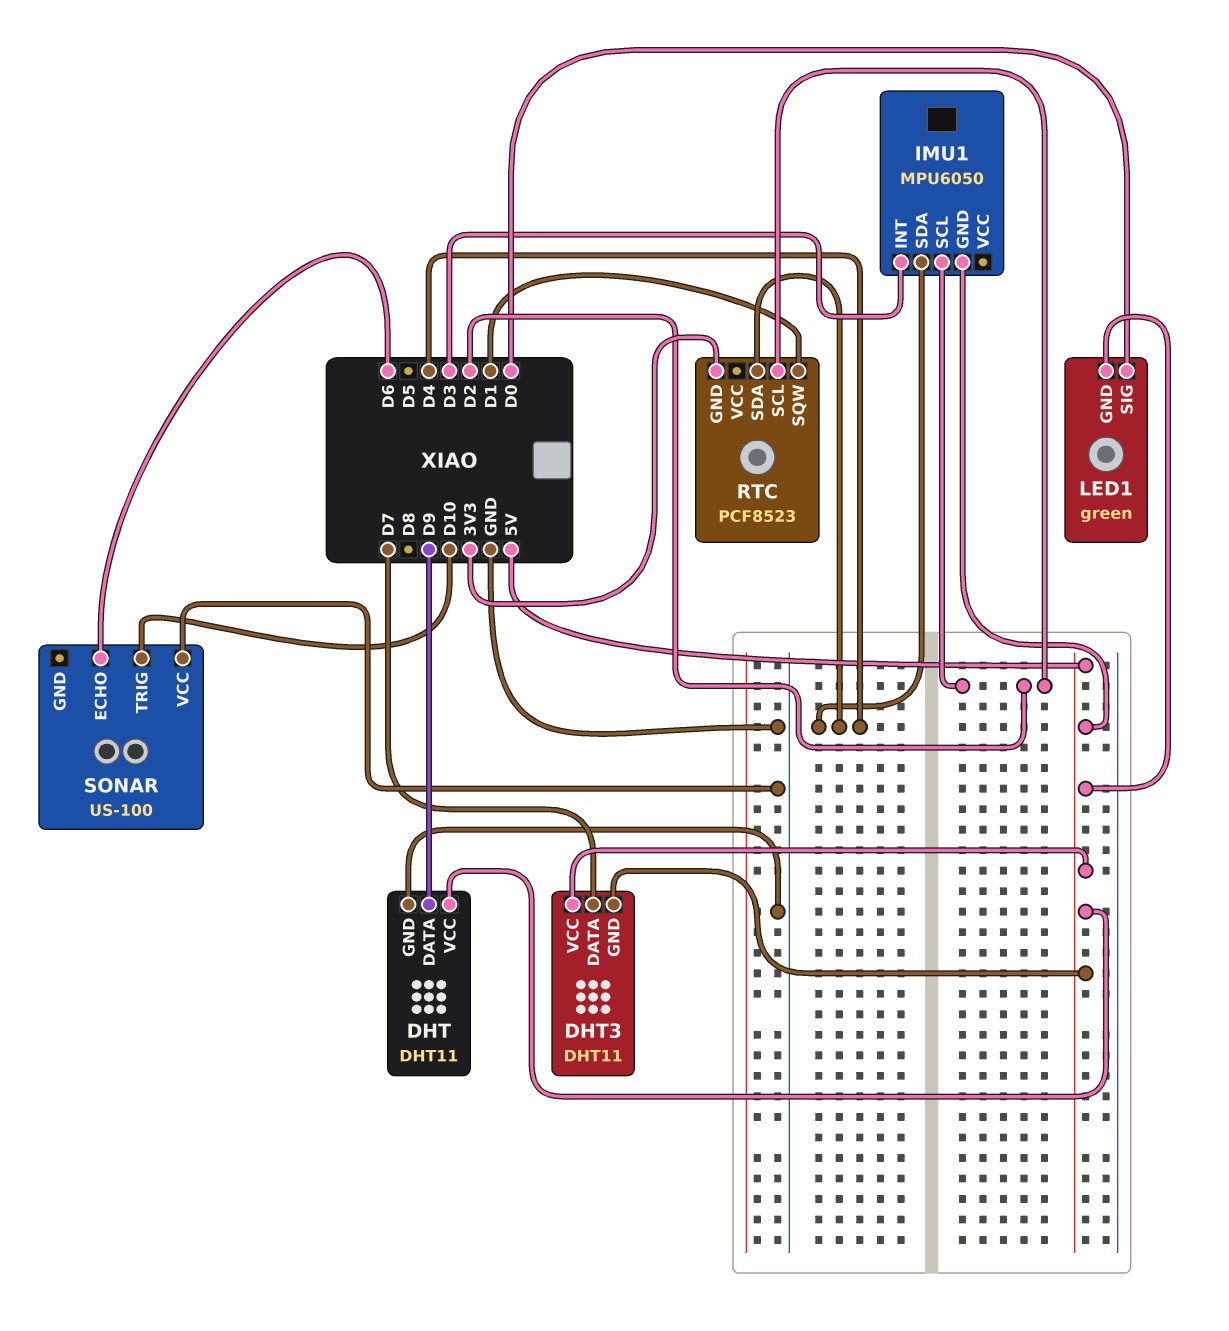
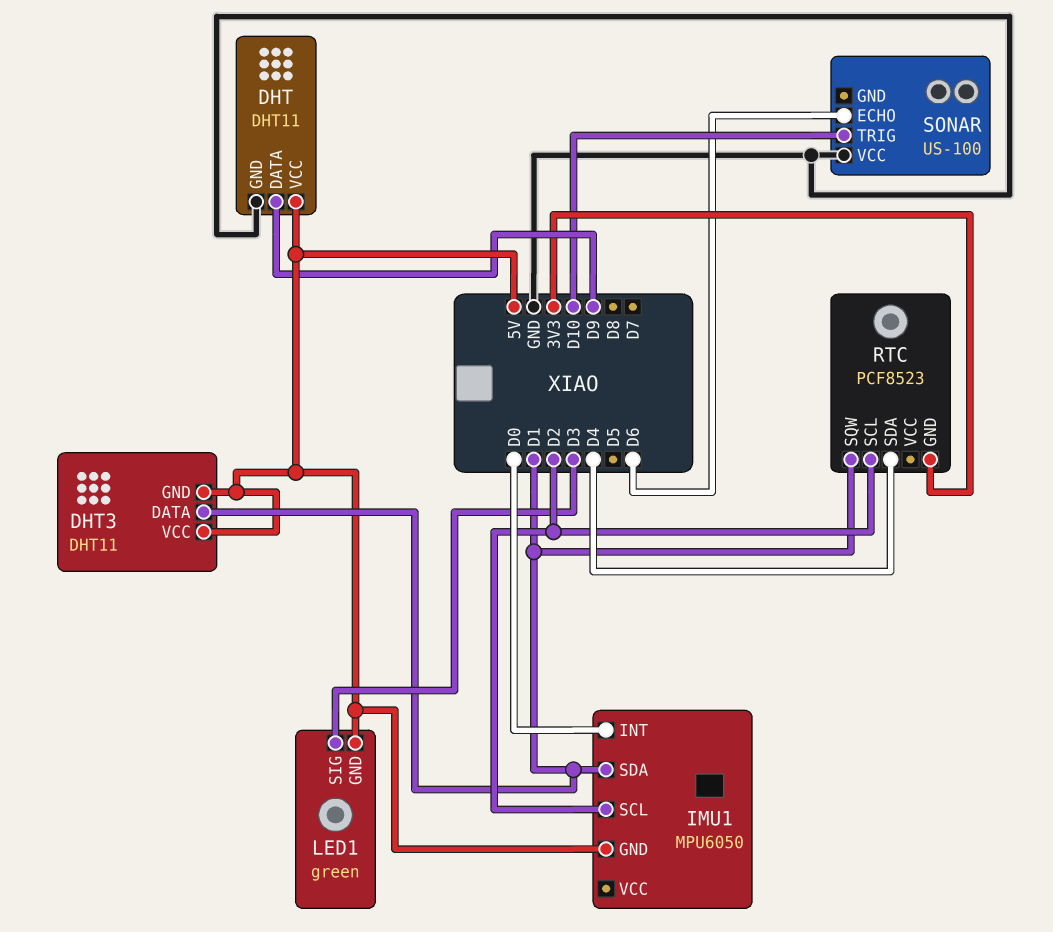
DHT3 pin DATA: D7 -> D1
IMU1 pin INT: D3 -> D0
IMU1 pin SDA: D4 -> D1
LED1 pin SIG: D0 -> D3

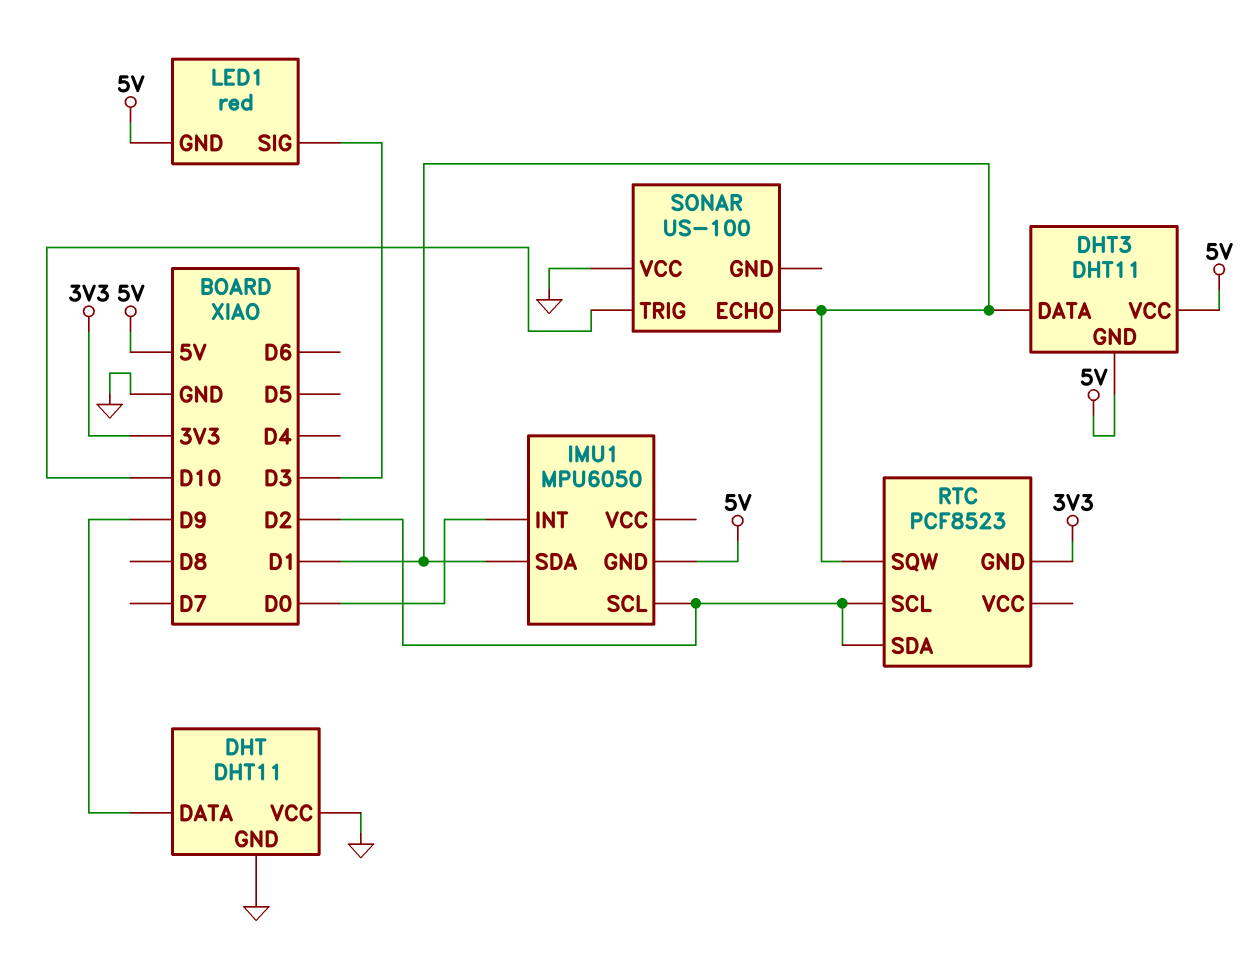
DHT pin VCC: 5V -> GND
LED1: green -> red
RTC pin SDA: D4 -> D2
SONAR pin ECHO: D6 -> D1

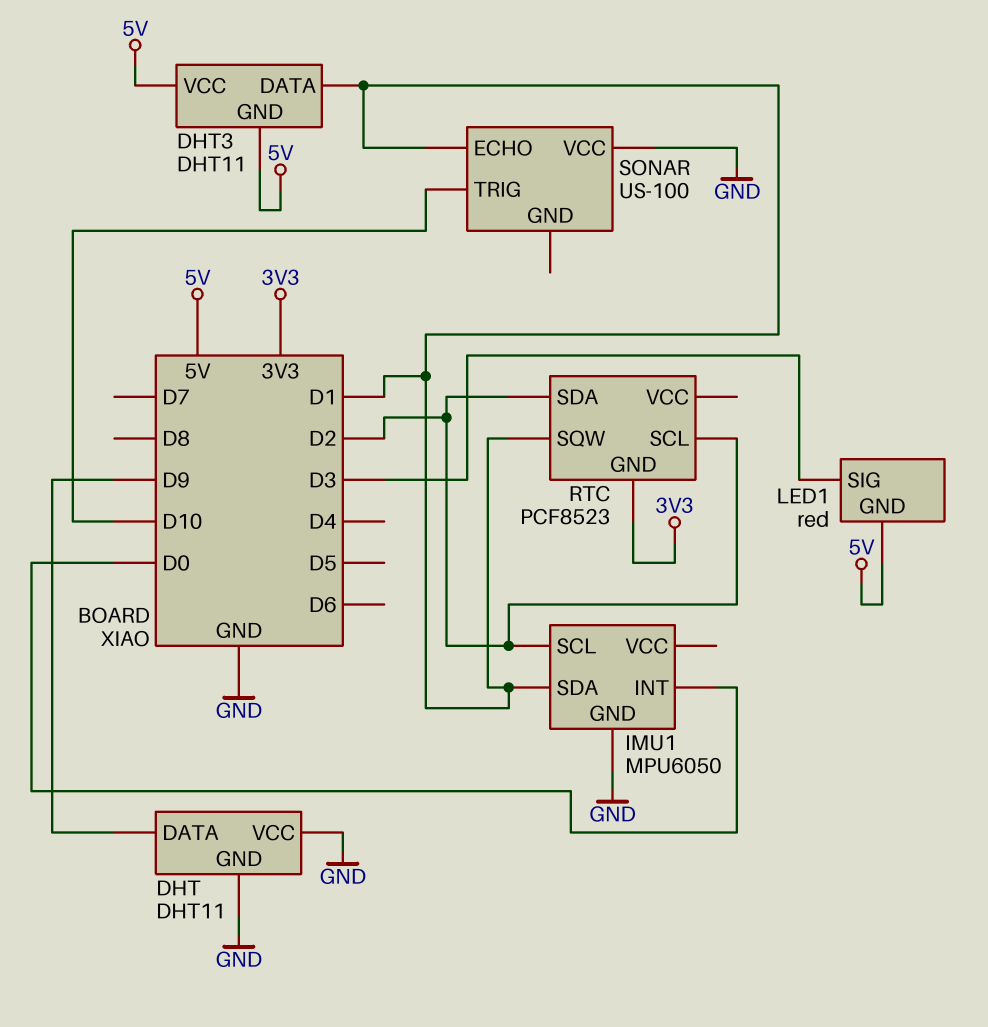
IMU1 pin GND: 5V -> GND

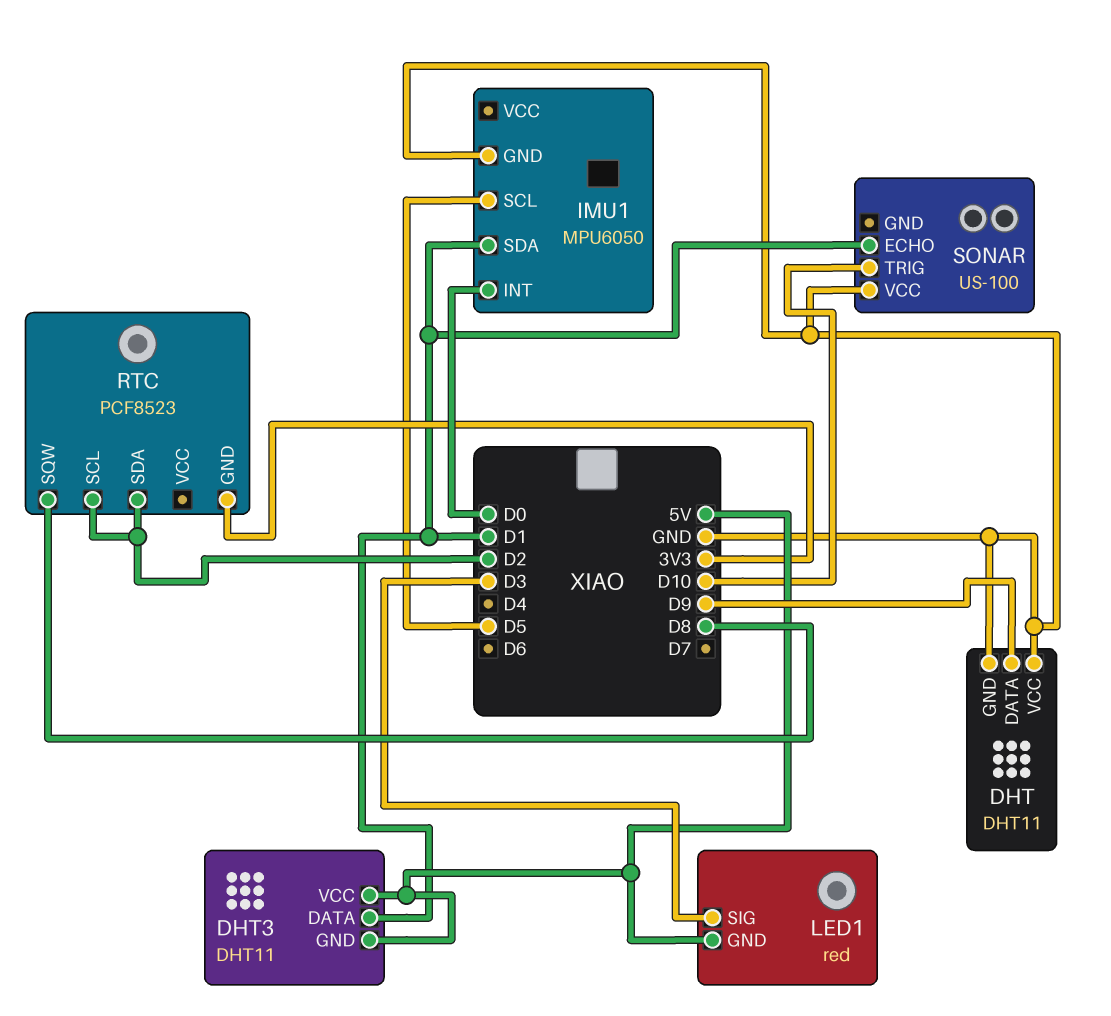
IMU1 pin SCL: D2 -> D5
RTC pin SQW: D1 -> D8

